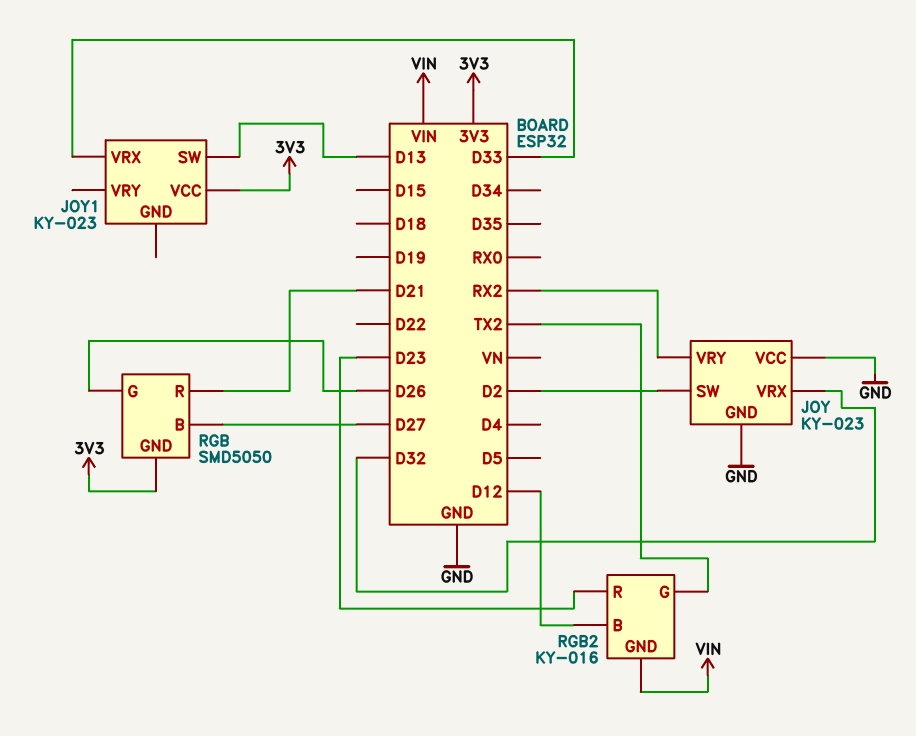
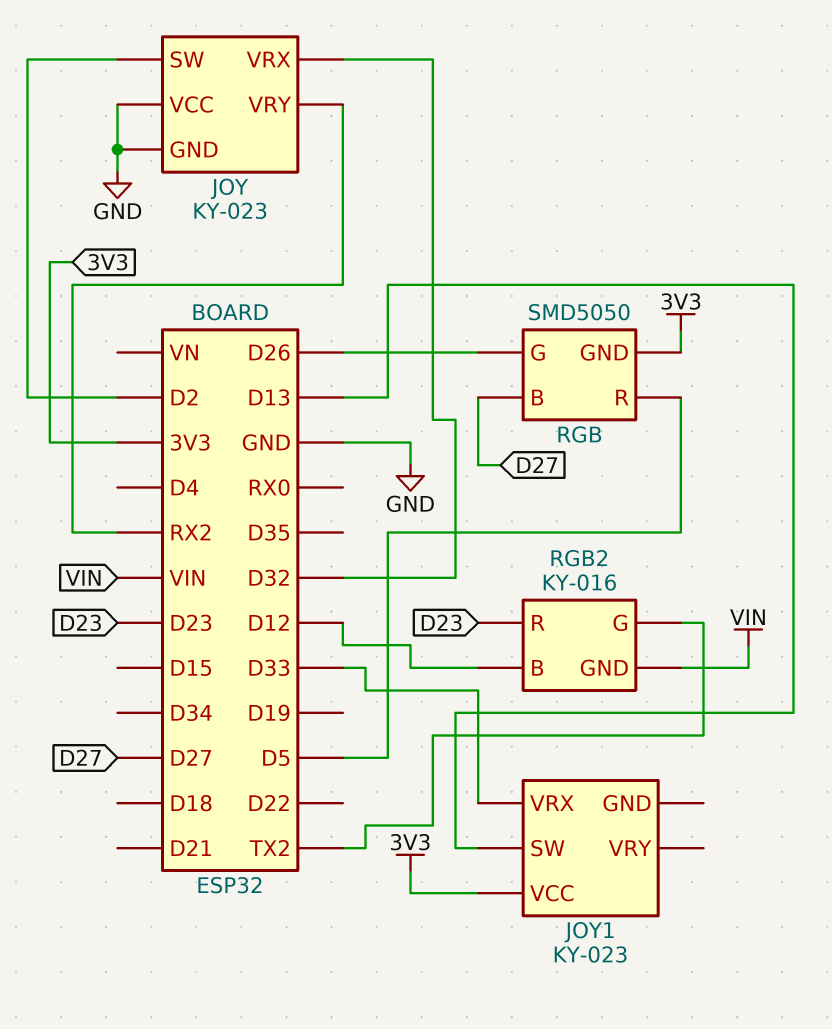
RGB pin R: D21 -> D5

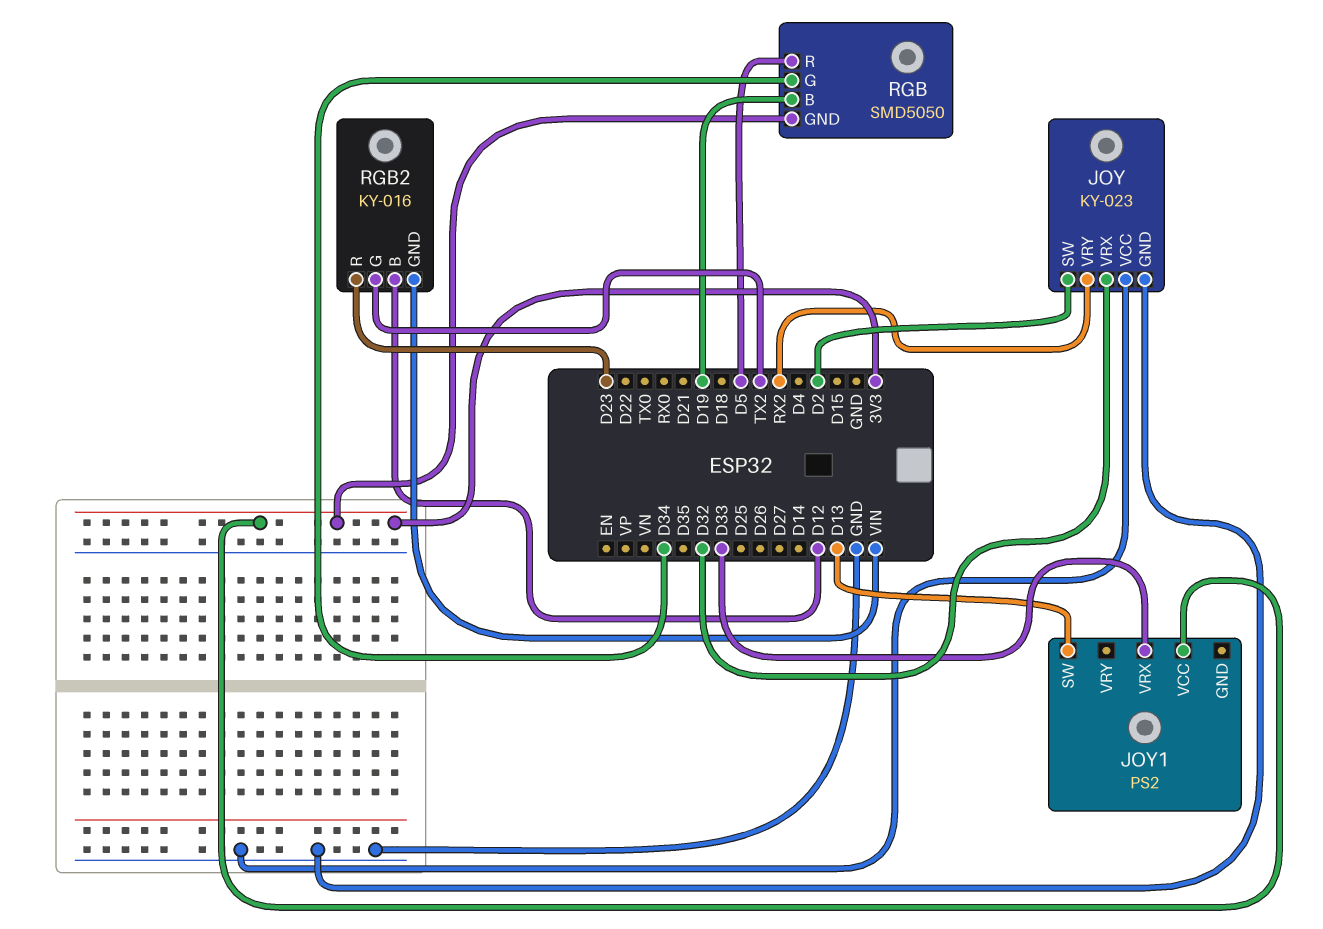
JOY1: KY-023 -> PS2
RGB pin B: D27 -> D19
RGB pin G: D26 -> D34

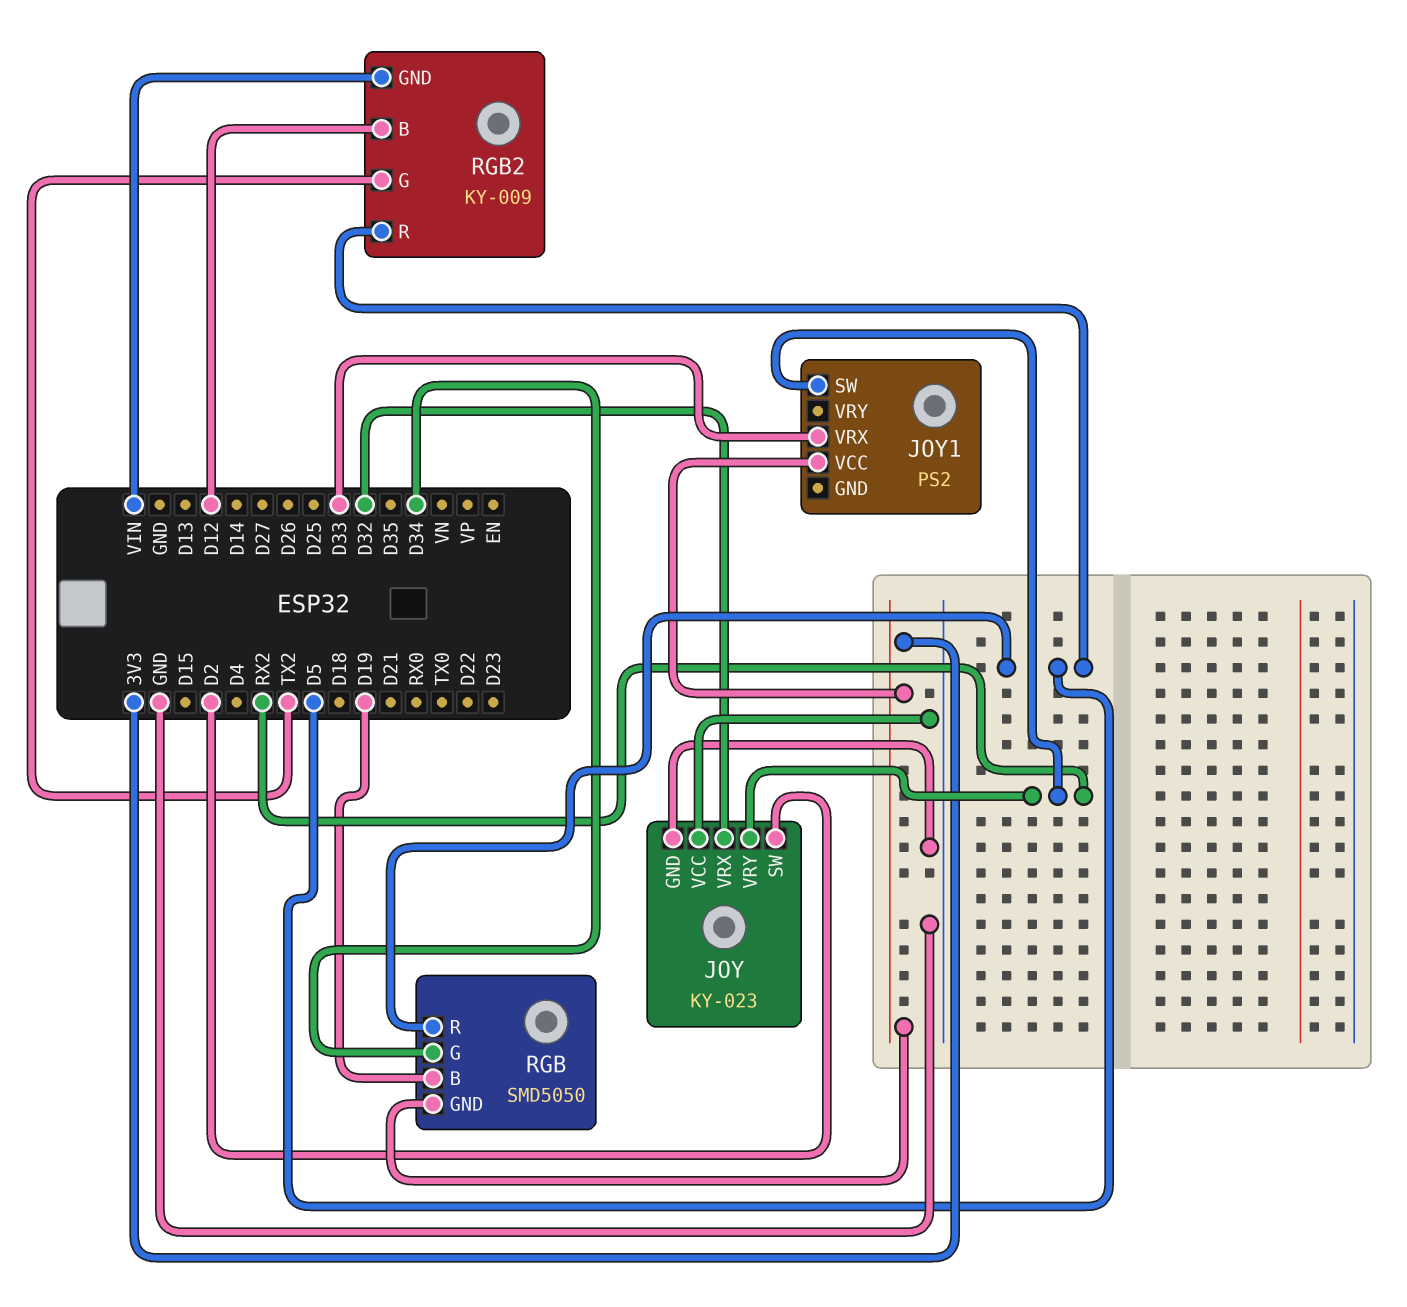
JOY1 pin SW: D13 -> RX2
RGB2: KY-016 -> KY-009
RGB2 pin R: D23 -> D5

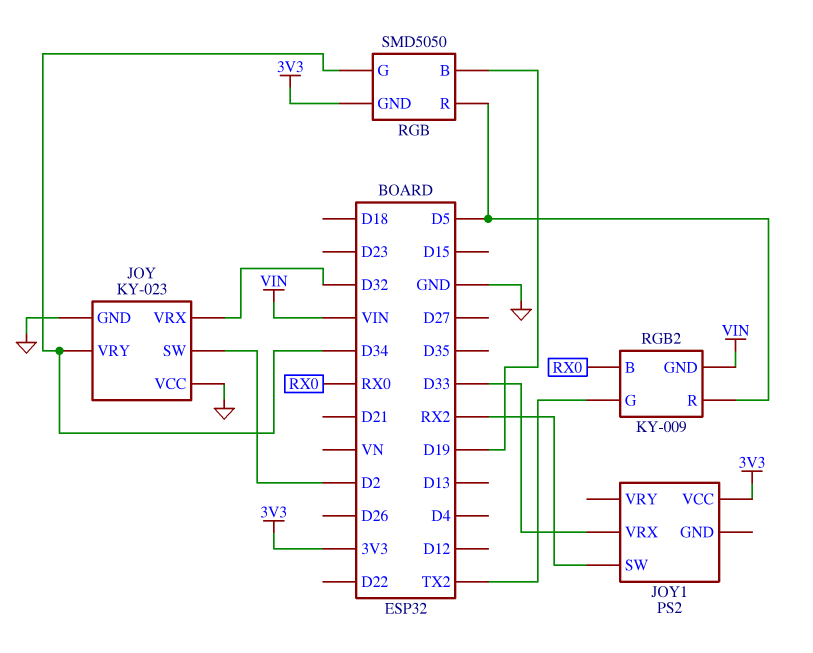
JOY pin VRY: RX2 -> D34
RGB2 pin B: D12 -> RX0

